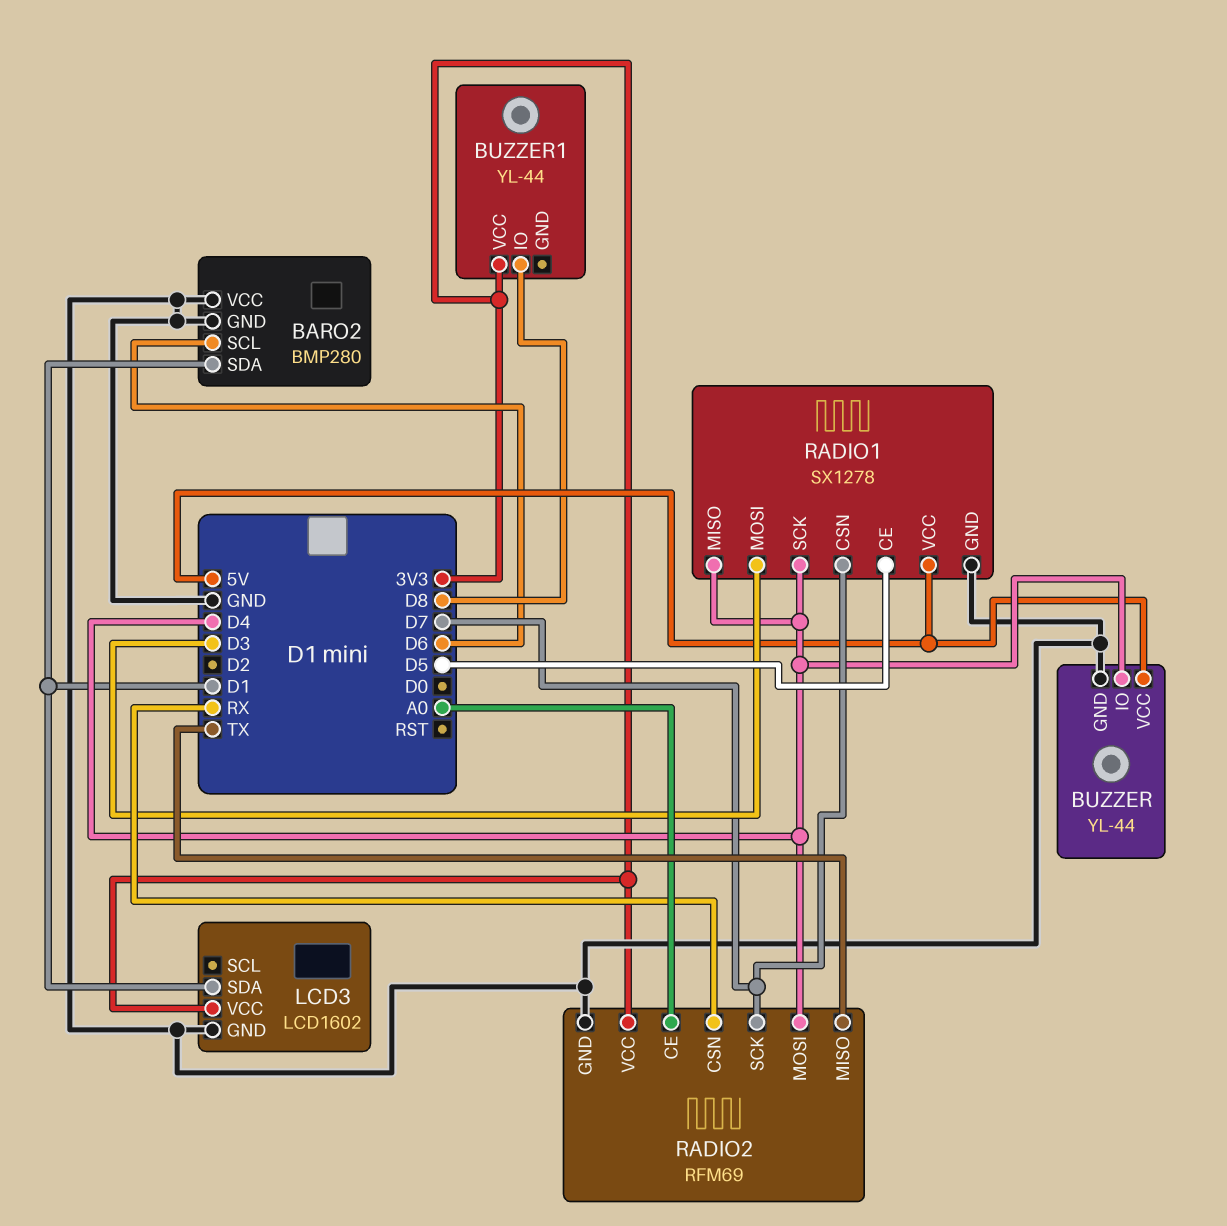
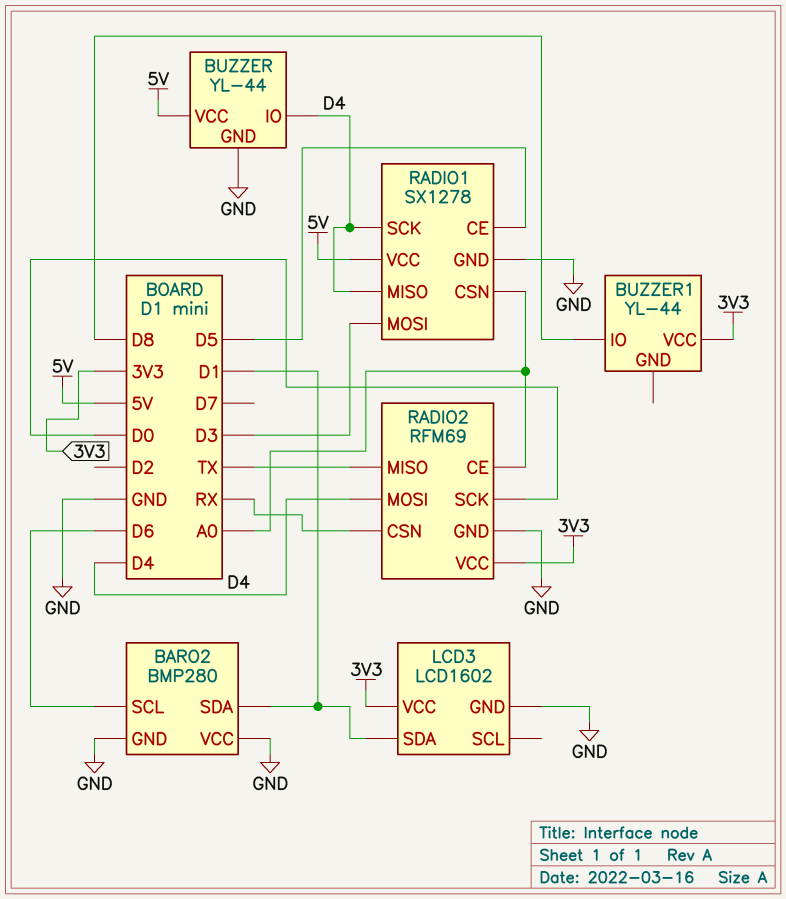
RADIO1 pin CSN: D7 -> A0
RADIO2 pin SCK: D7 -> D0

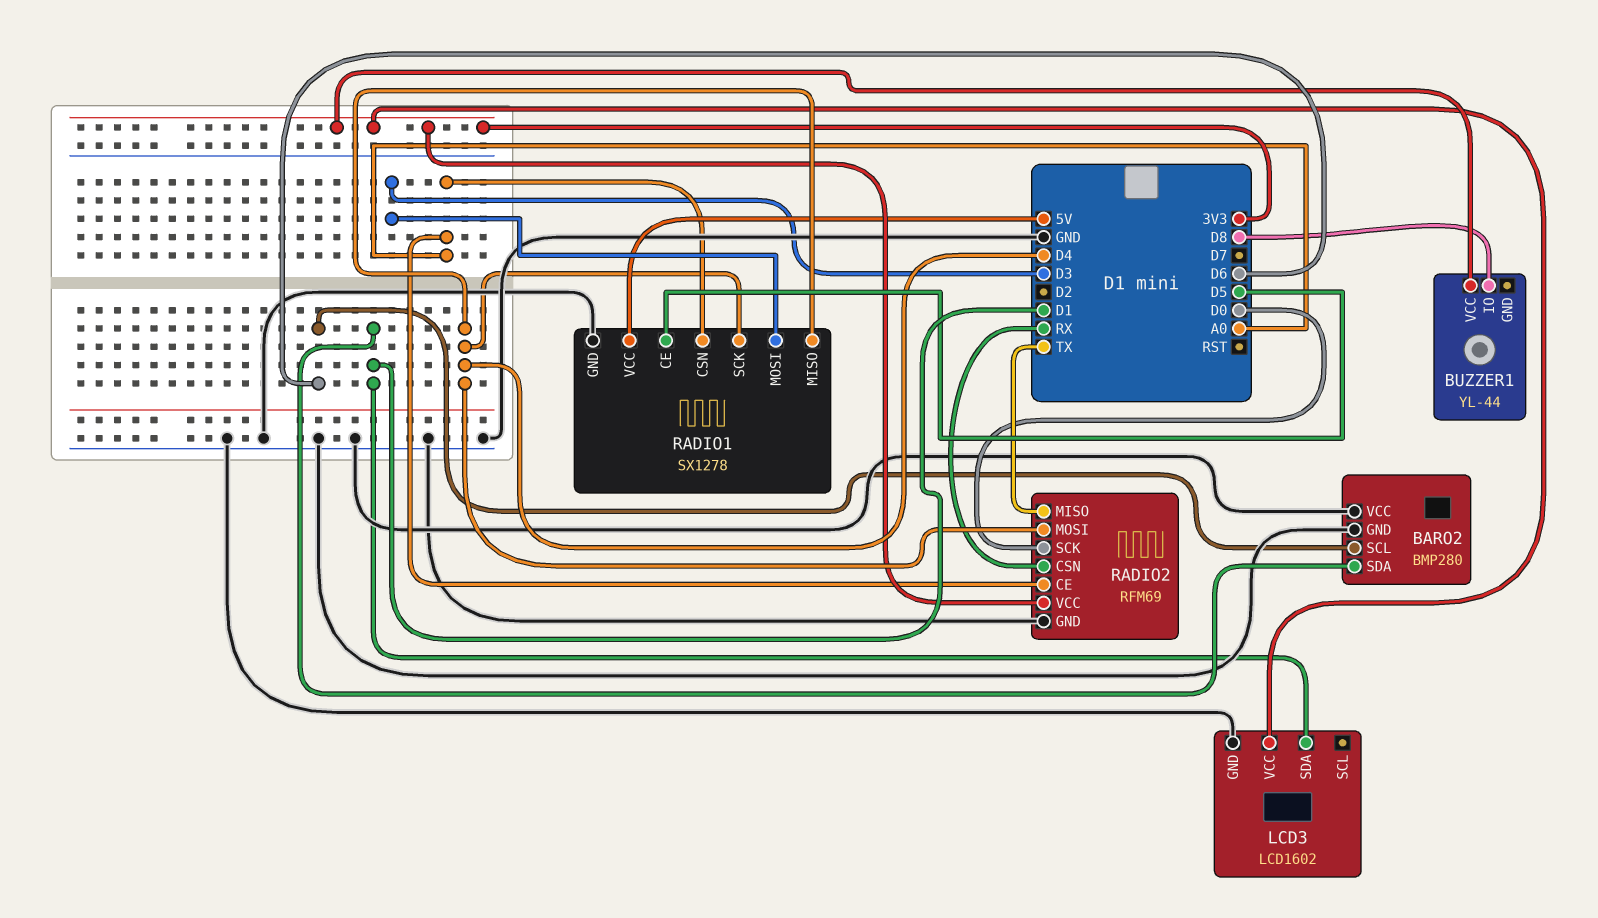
BUZZER: YL-44 -> none
BUZZER pin GND: GND -> none
BUZZER pin IO: D4 -> none
BUZZER pin VCC: 5V -> none

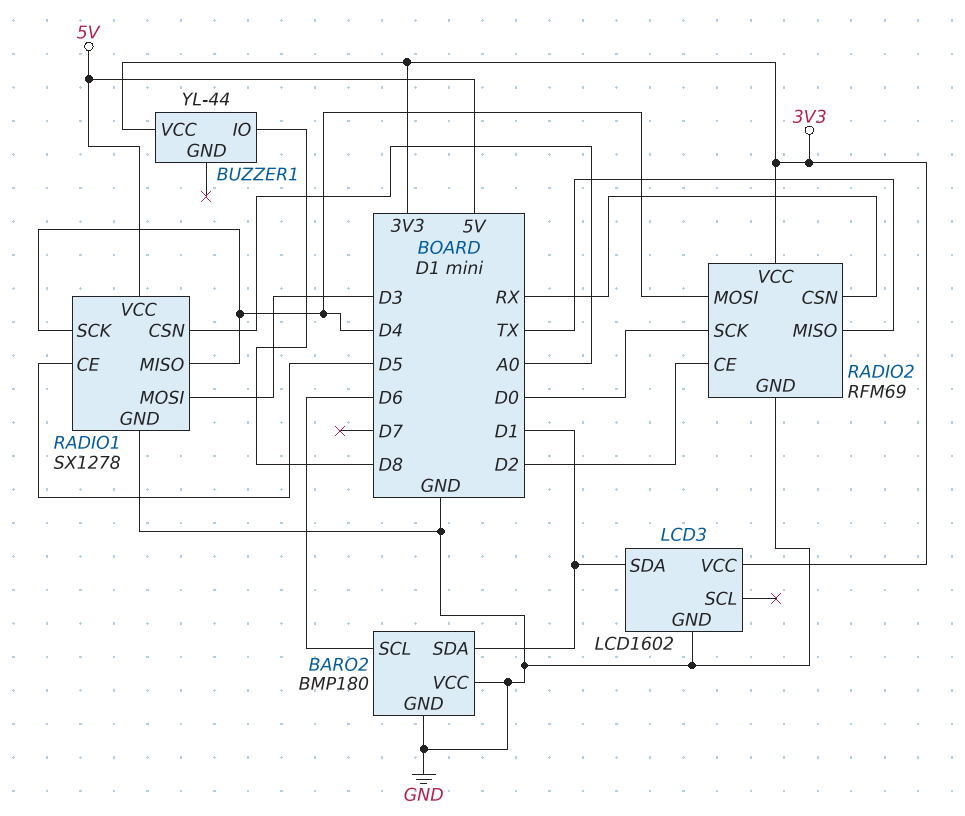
BARO2: BMP280 -> BMP180
RADIO2 pin CE: A0 -> D2

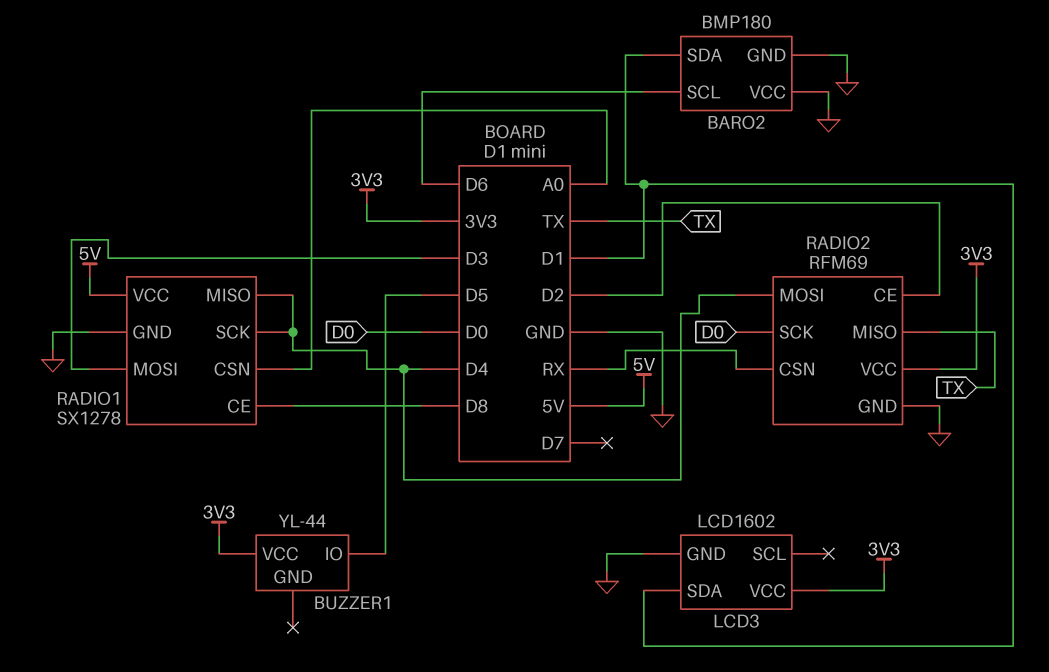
BUZZER1 pin IO: D8 -> D5
RADIO1 pin CE: D5 -> D8

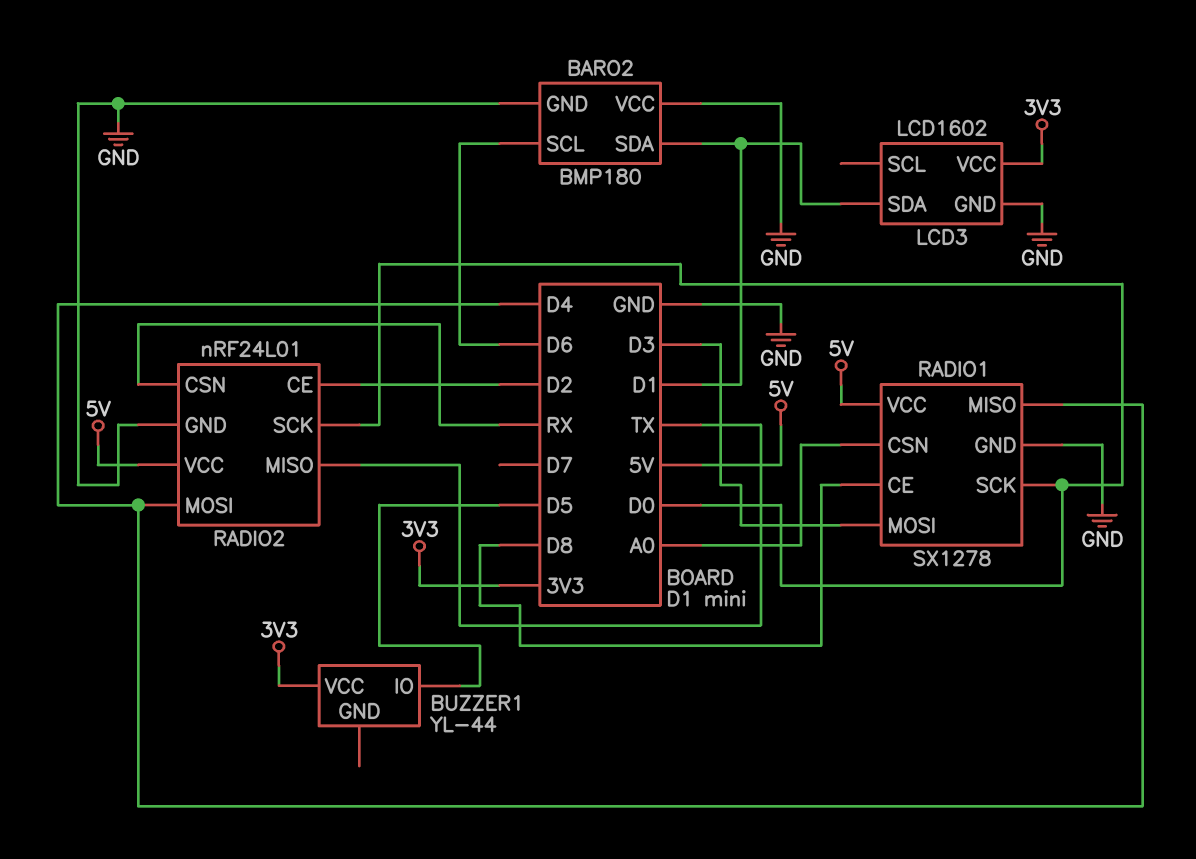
RADIO1 pin SCK: D4 -> D0
RADIO2: RFM69 -> nRF24L01
RADIO2 pin VCC: 3V3 -> 5V

